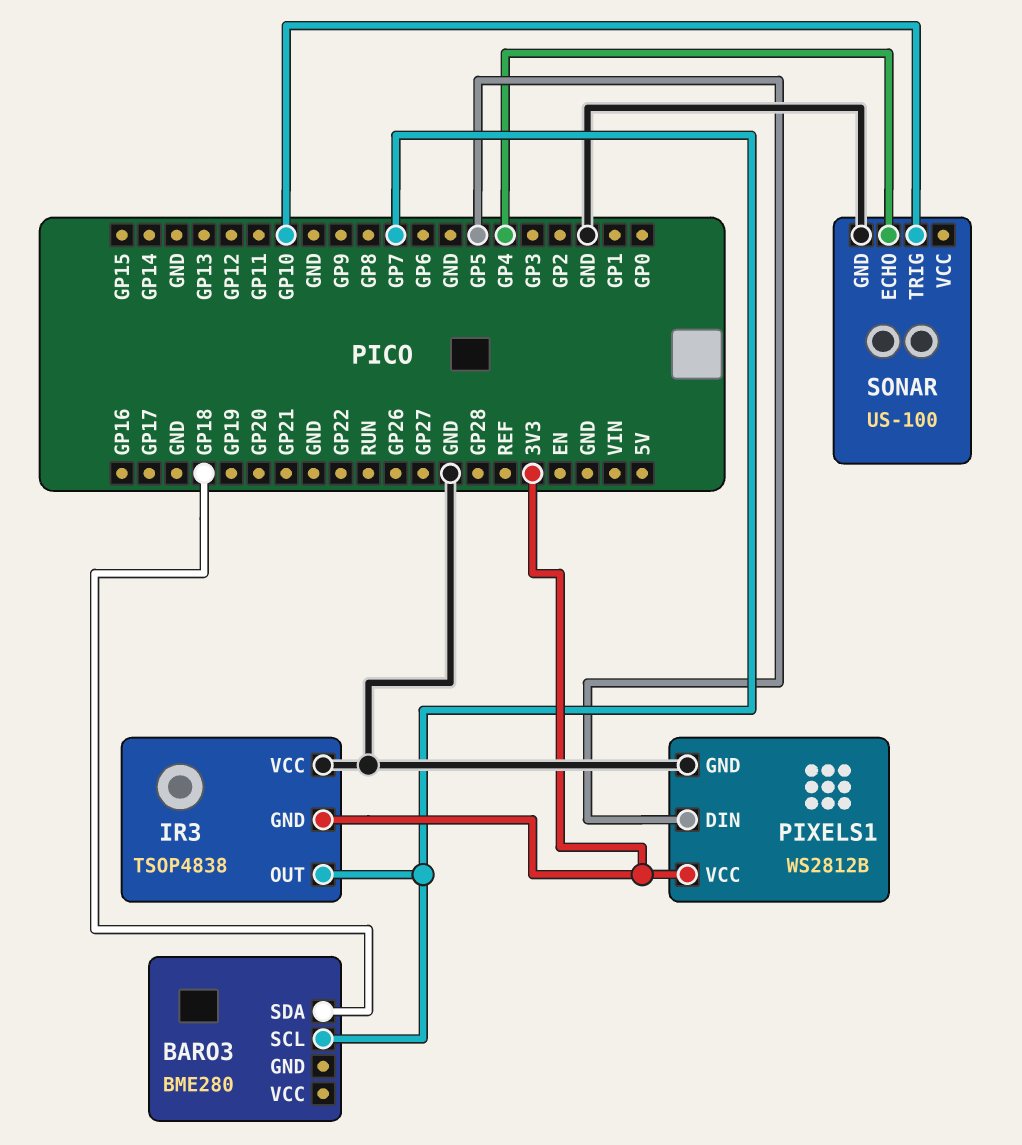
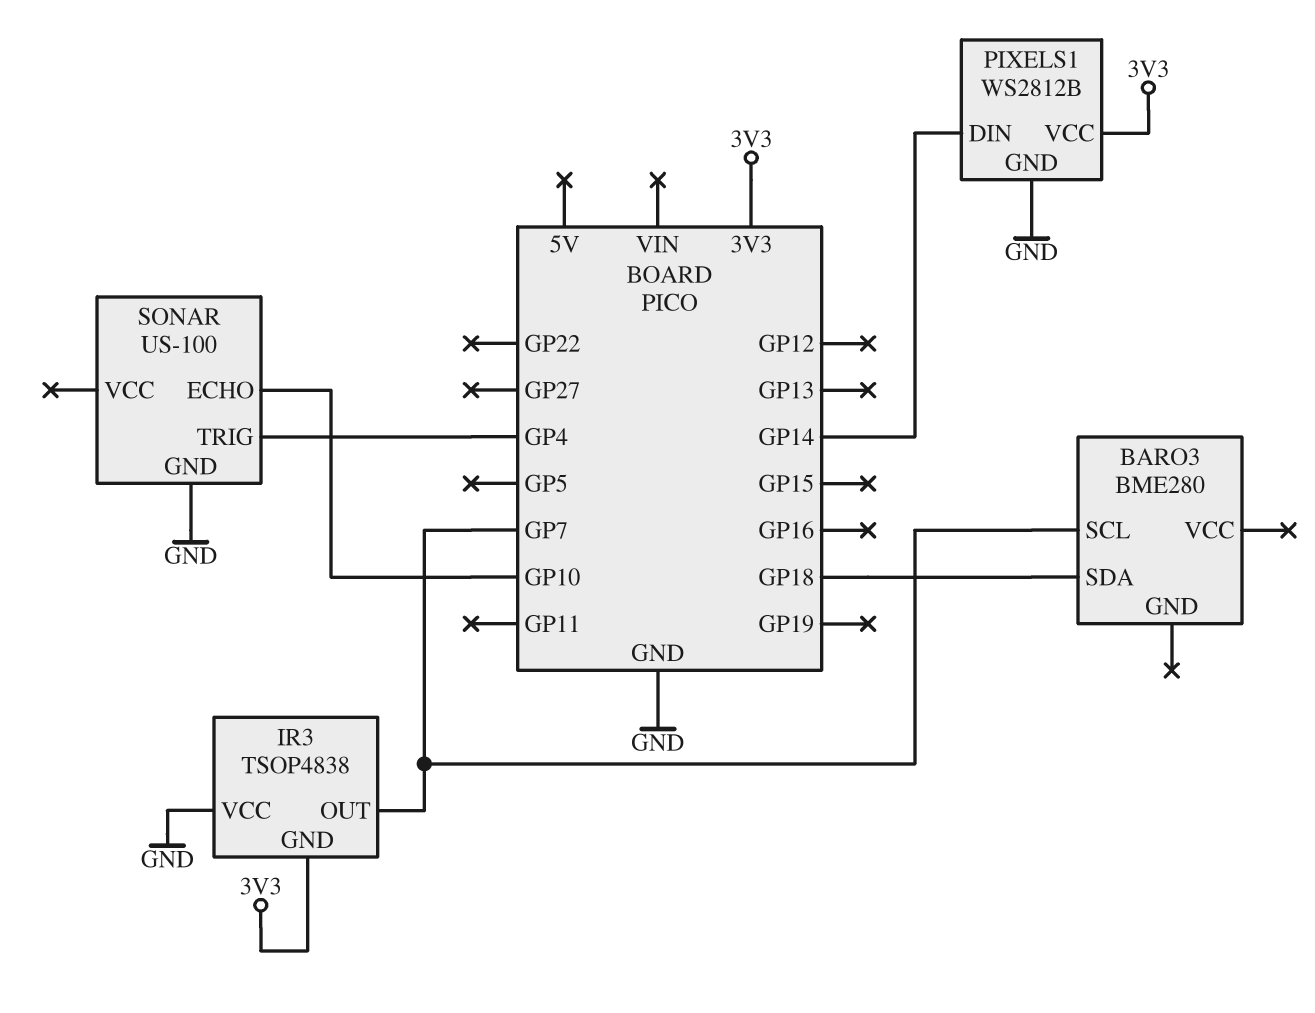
PIXELS1 pin DIN: GP5 -> GP14
SONAR pin ECHO: GP4 -> GP10
SONAR pin TRIG: GP10 -> GP4

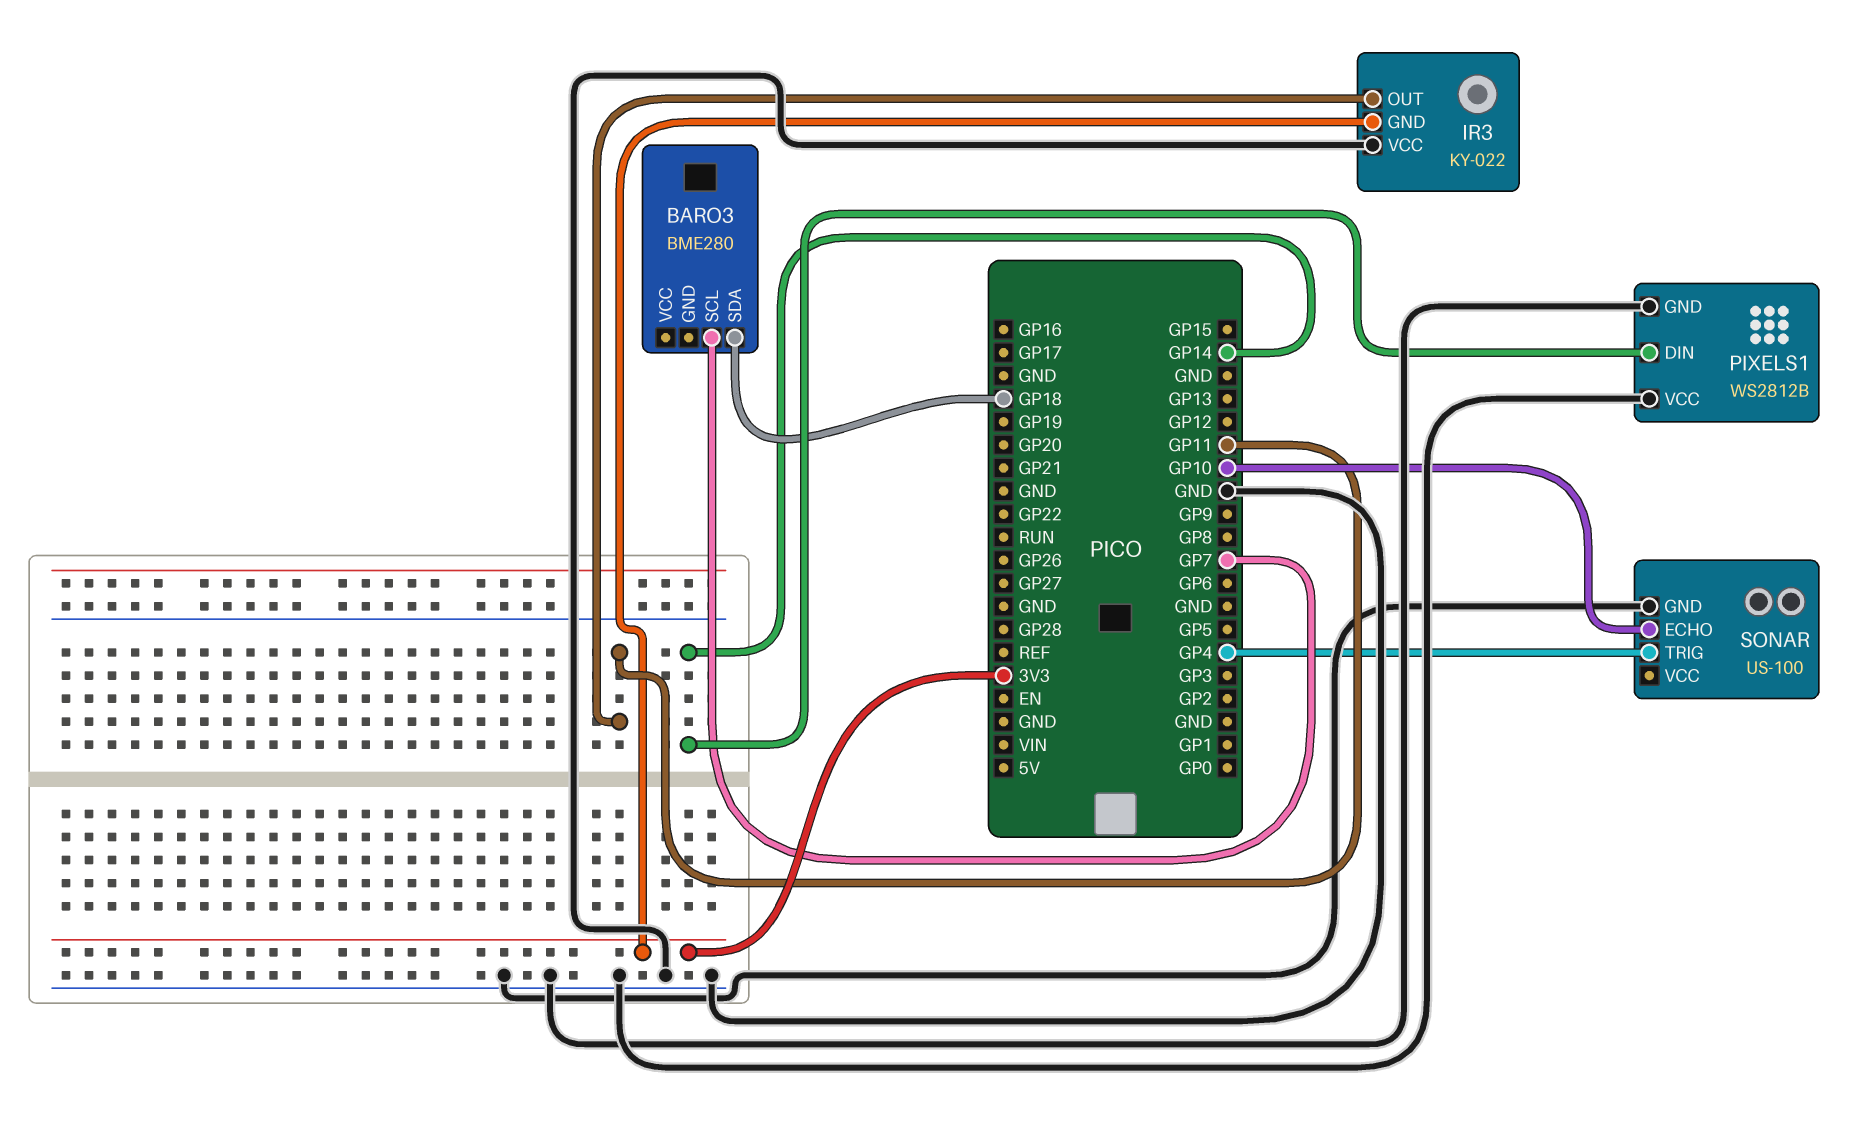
IR3: TSOP4838 -> KY-022
IR3 pin OUT: GP7 -> GP11
PIXELS1 pin VCC: 3V3 -> GND

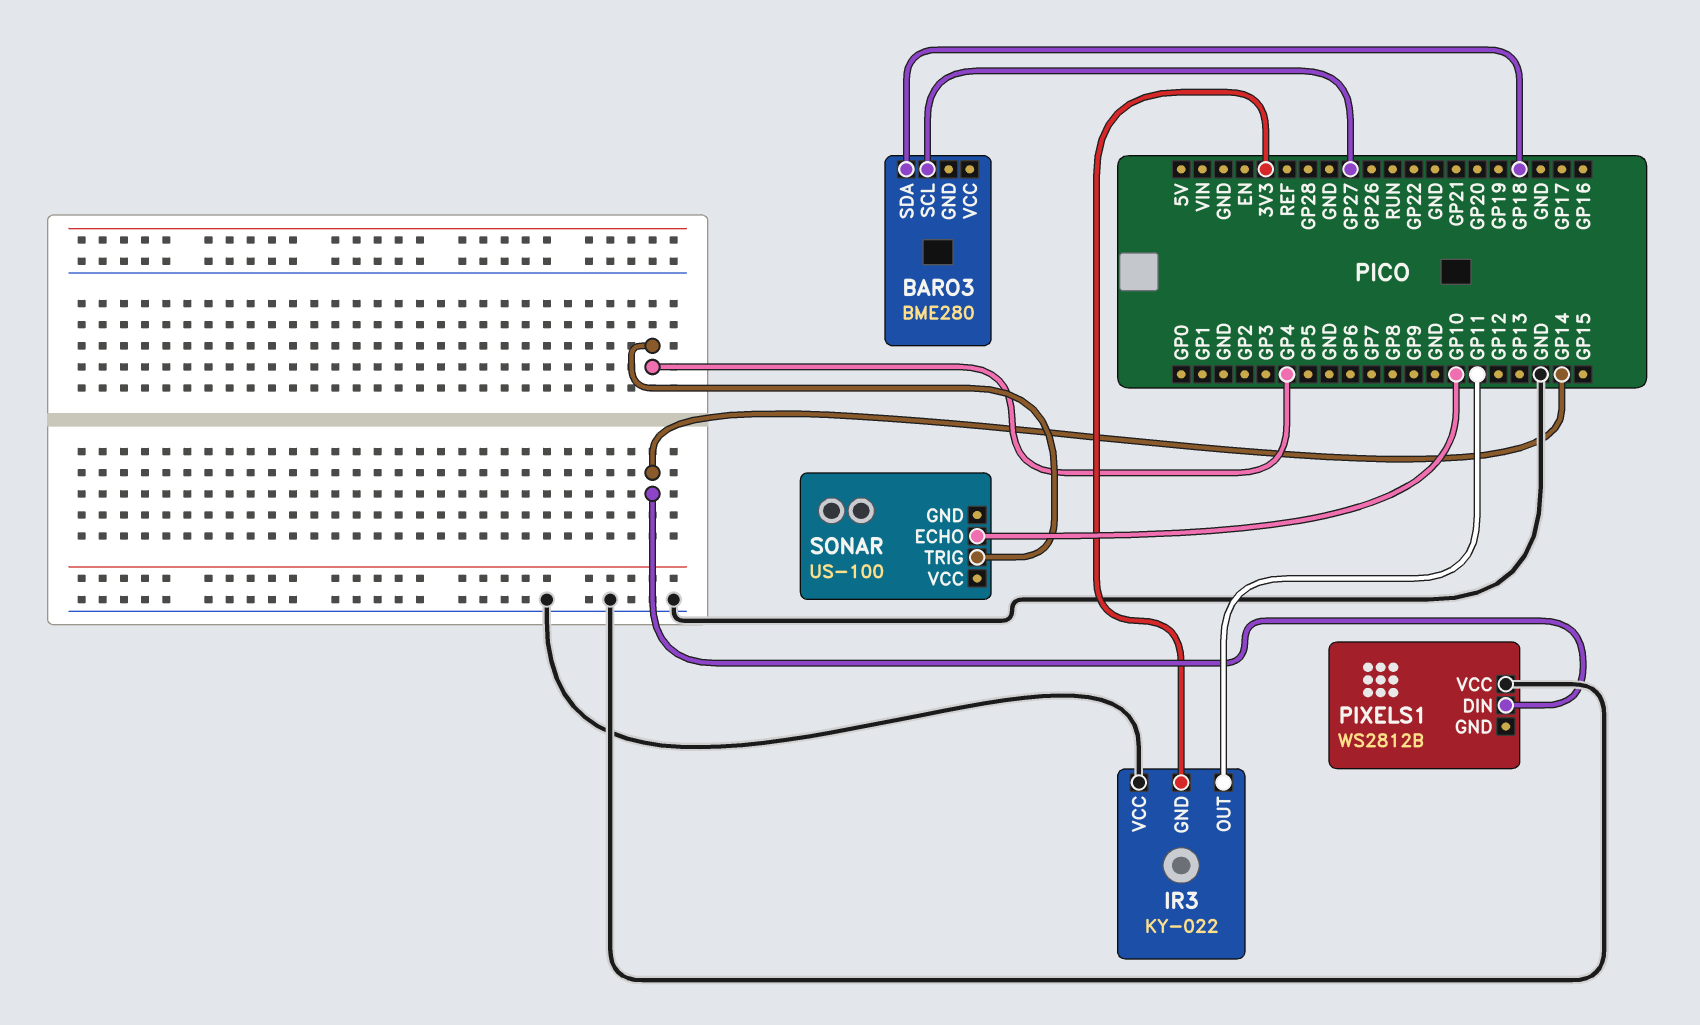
BARO3 pin SCL: GP7 -> GP27
PIXELS1 pin GND: GND -> none
SONAR pin GND: GND -> none

